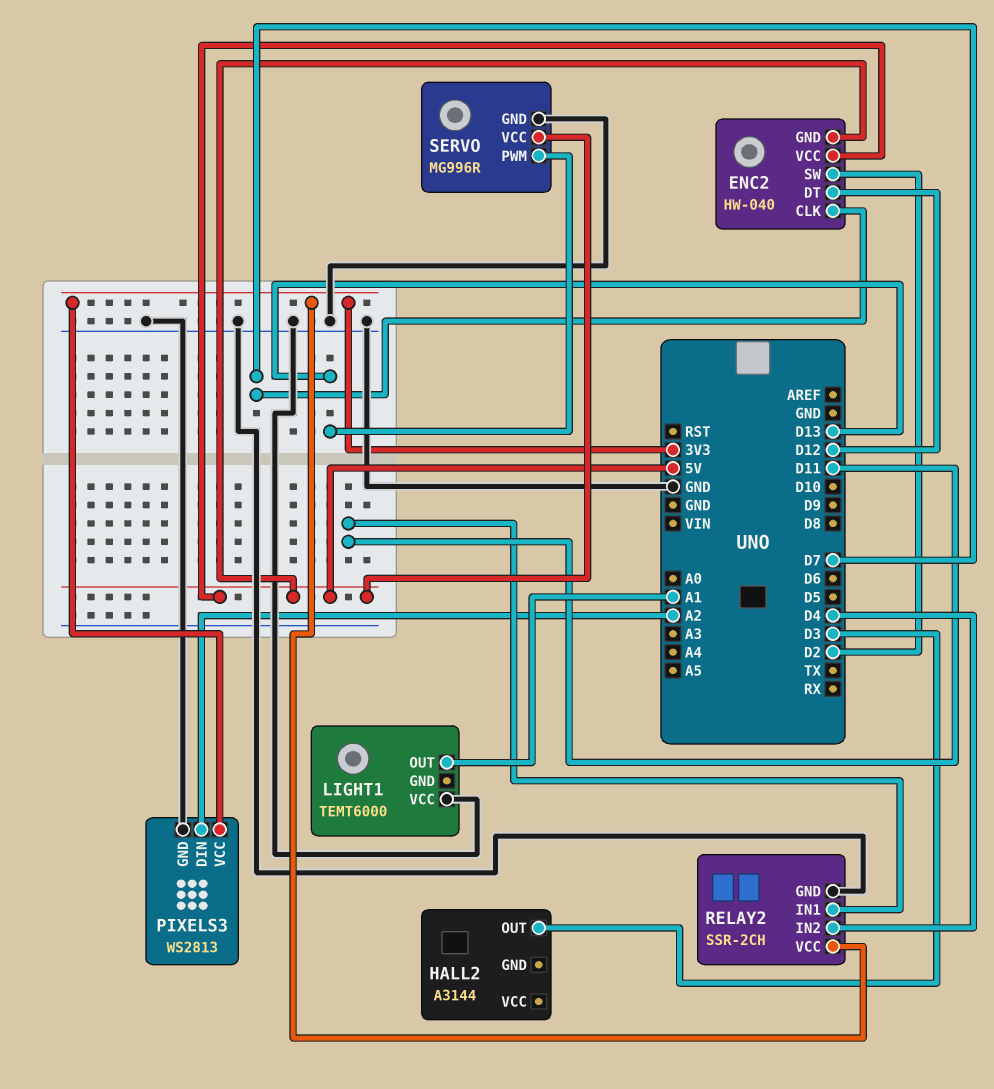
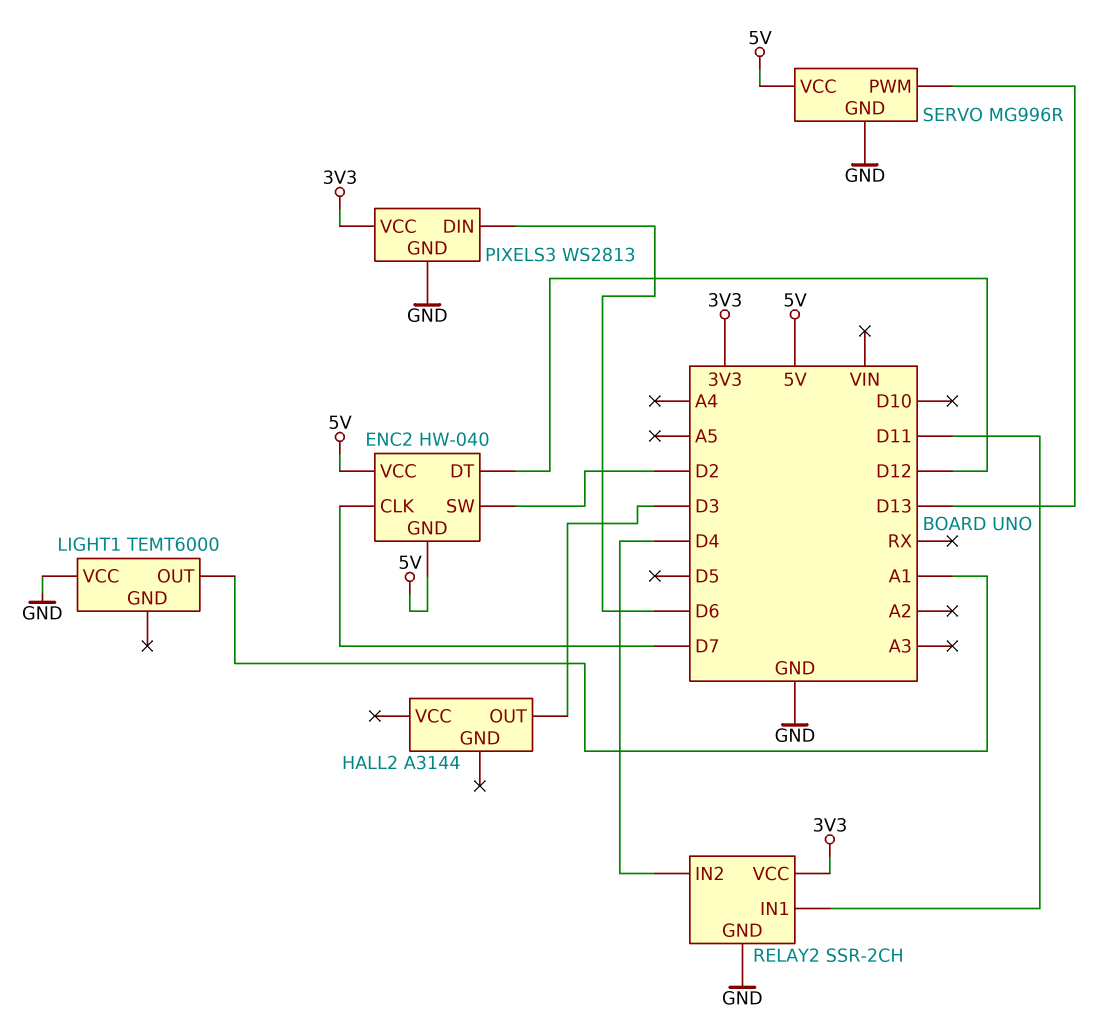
PIXELS3 pin DIN: A2 -> D6

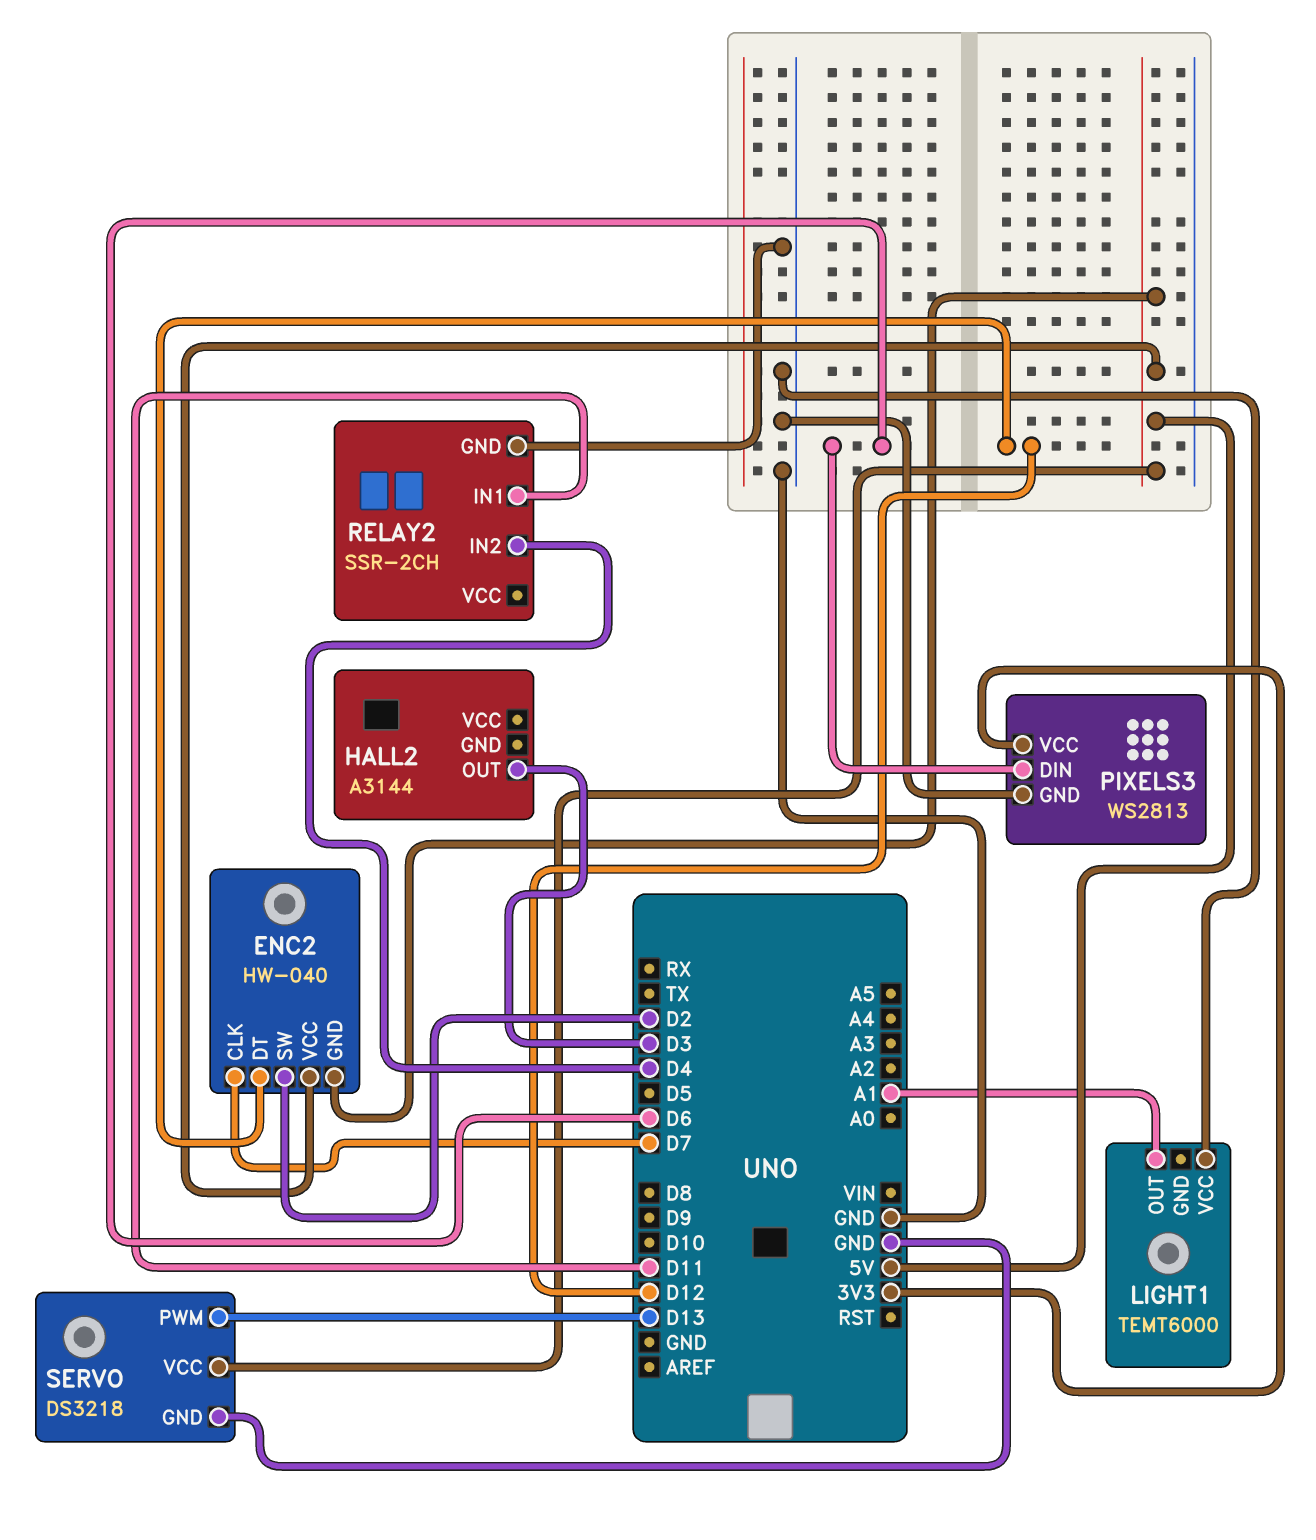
RELAY2 pin VCC: 3V3 -> none
SERVO: MG996R -> DS3218

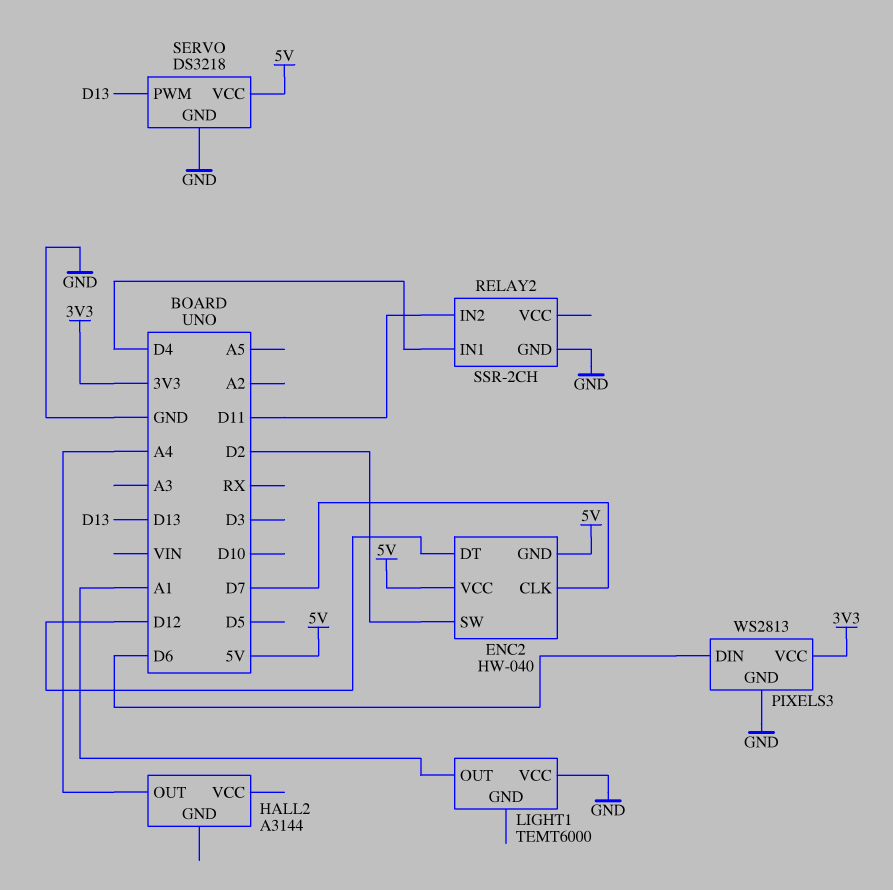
HALL2 pin OUT: D3 -> A4
RELAY2 pin IN1: D11 -> D4
RELAY2 pin IN2: D4 -> D11

